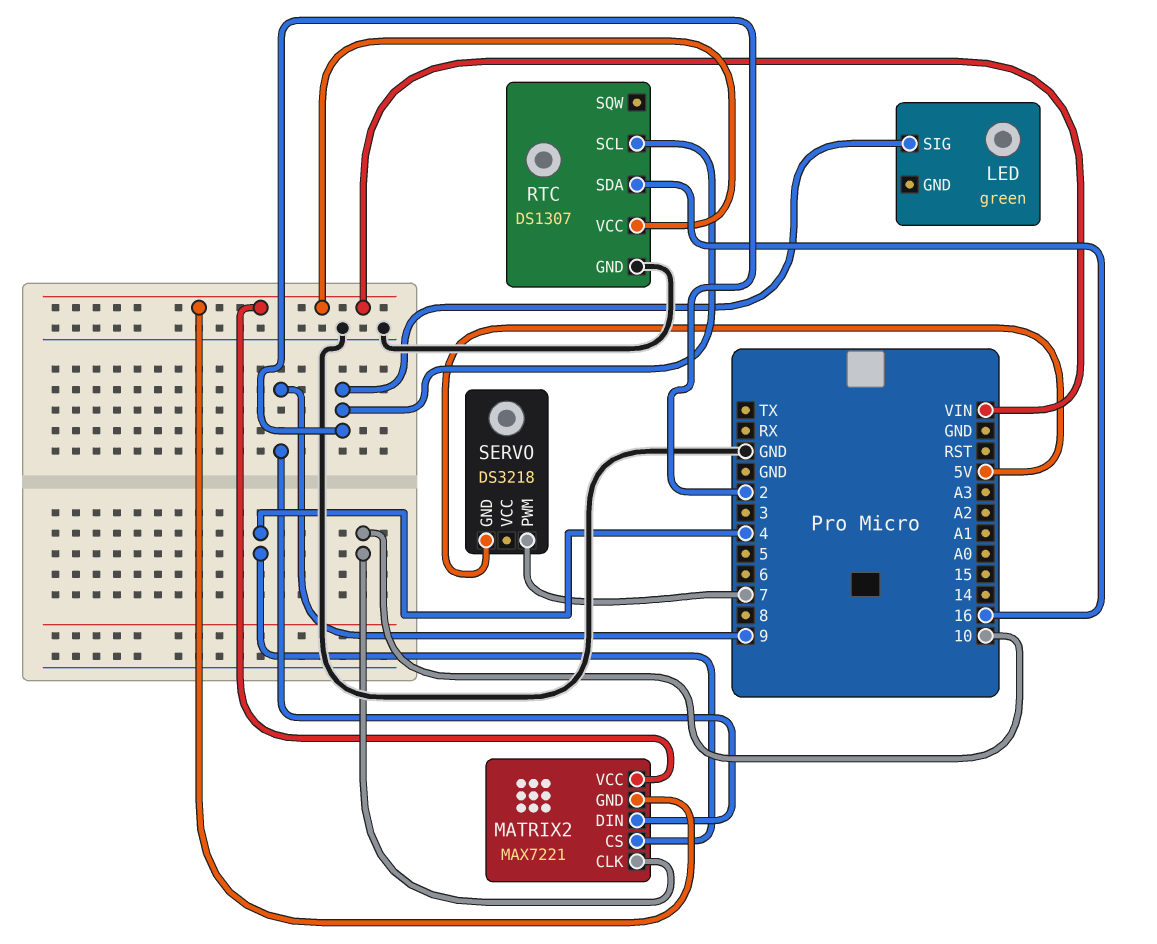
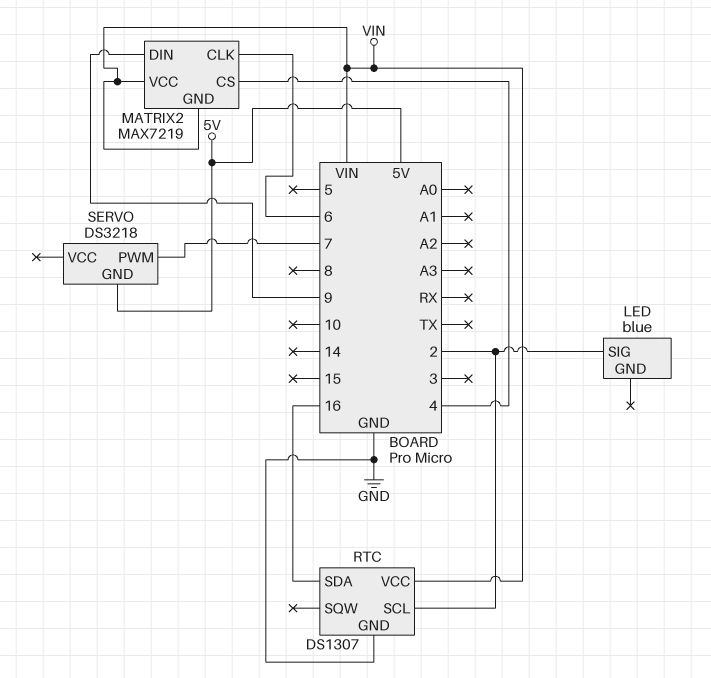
LED: green -> blue
MATRIX2: MAX7221 -> MAX7219
MATRIX2 pin CLK: 10 -> 6

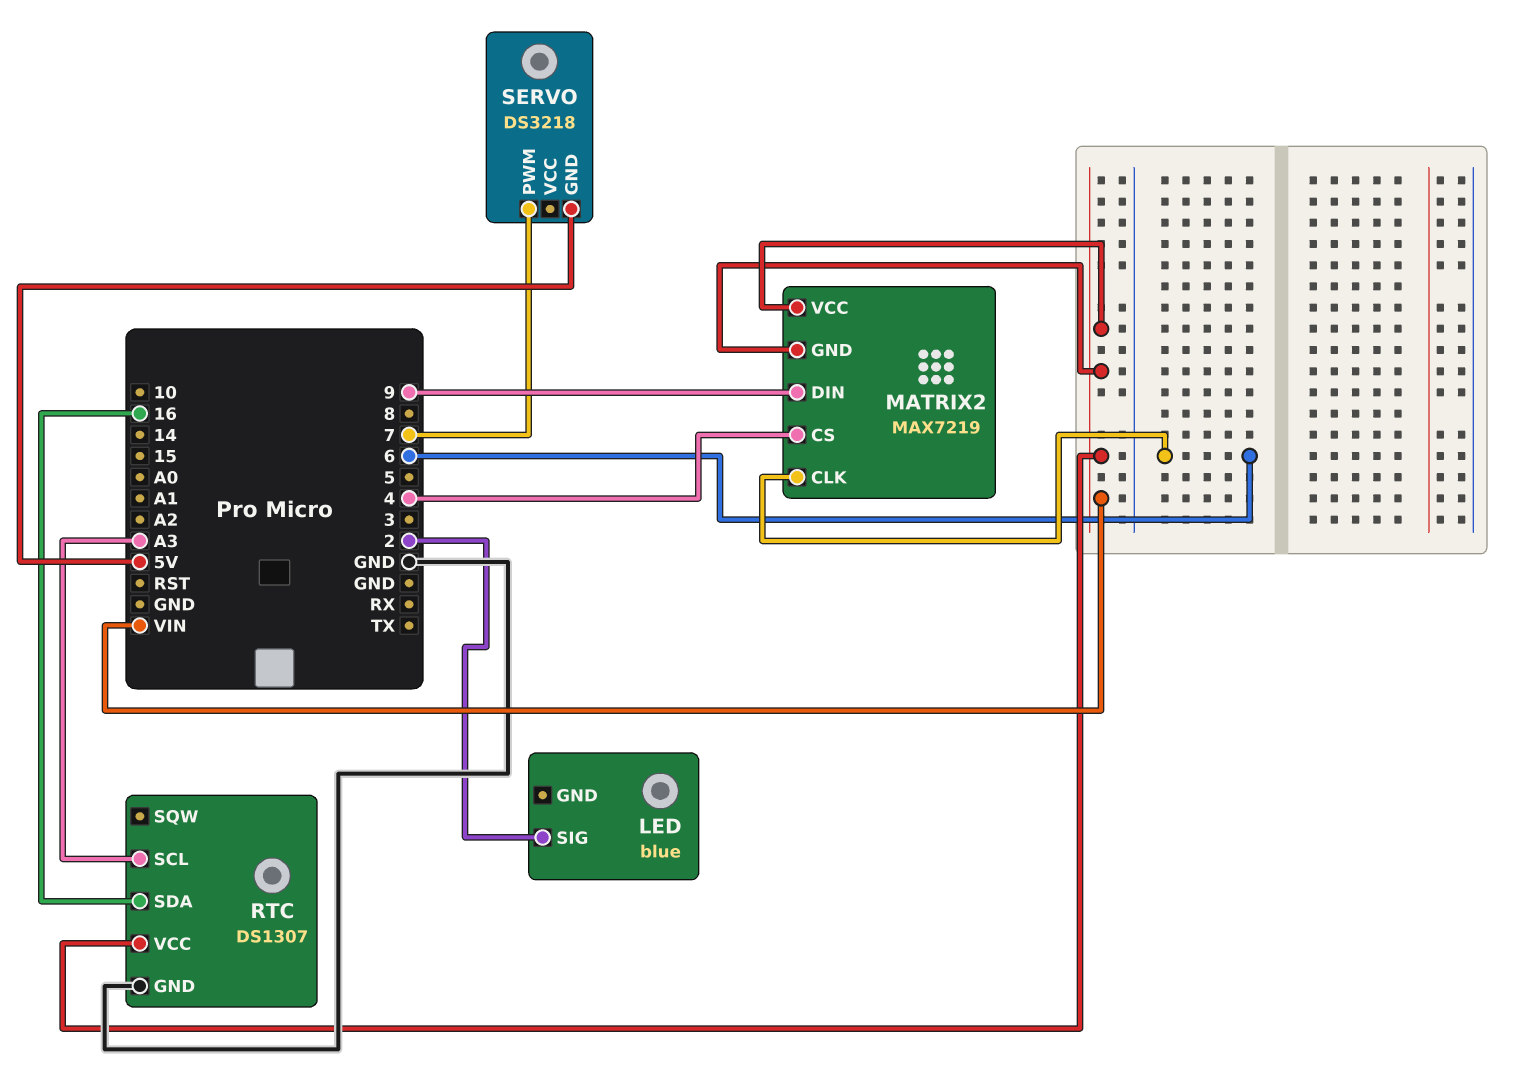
RTC pin SCL: 2 -> A3

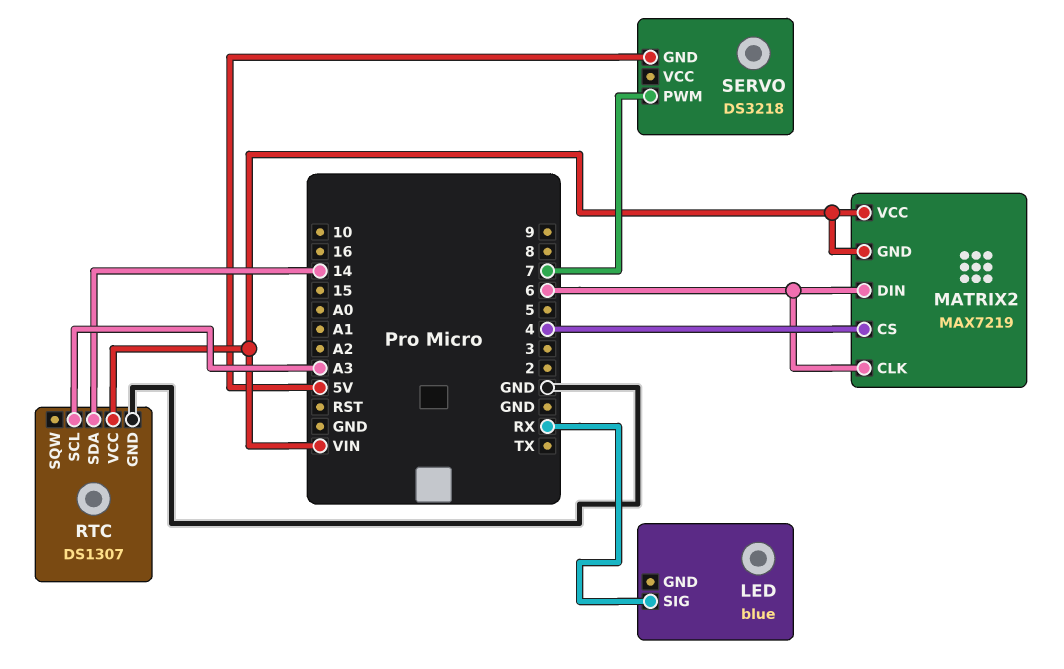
LED pin SIG: 2 -> RX
MATRIX2 pin DIN: 9 -> 6
RTC pin SDA: 16 -> 14

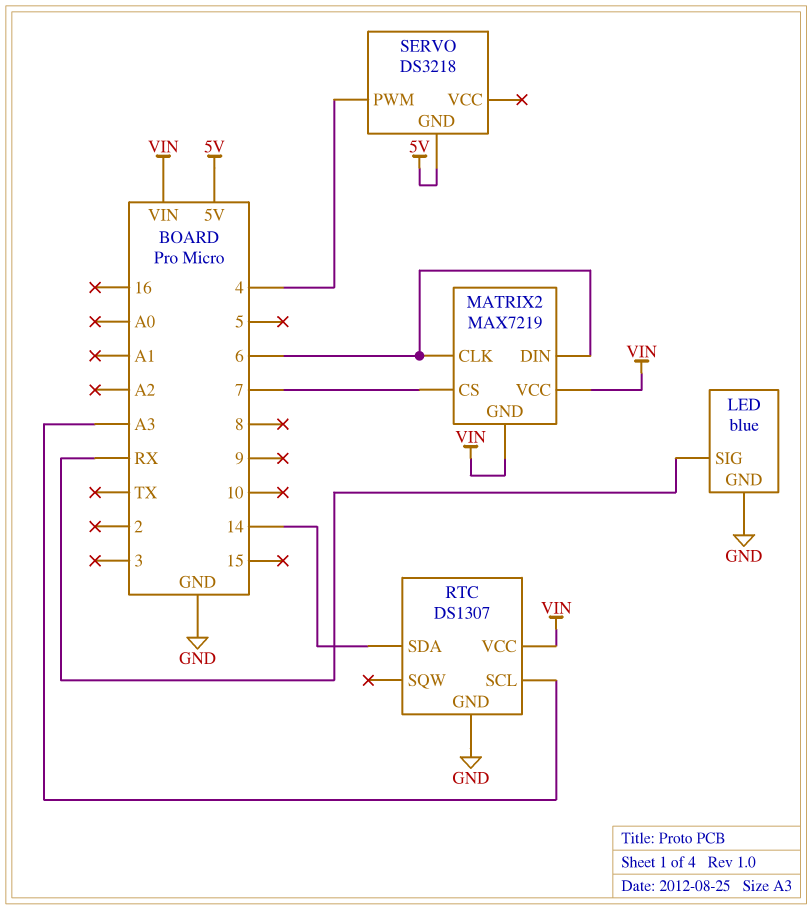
LED pin GND: none -> GND
MATRIX2 pin CS: 4 -> 7
SERVO pin PWM: 7 -> 4

